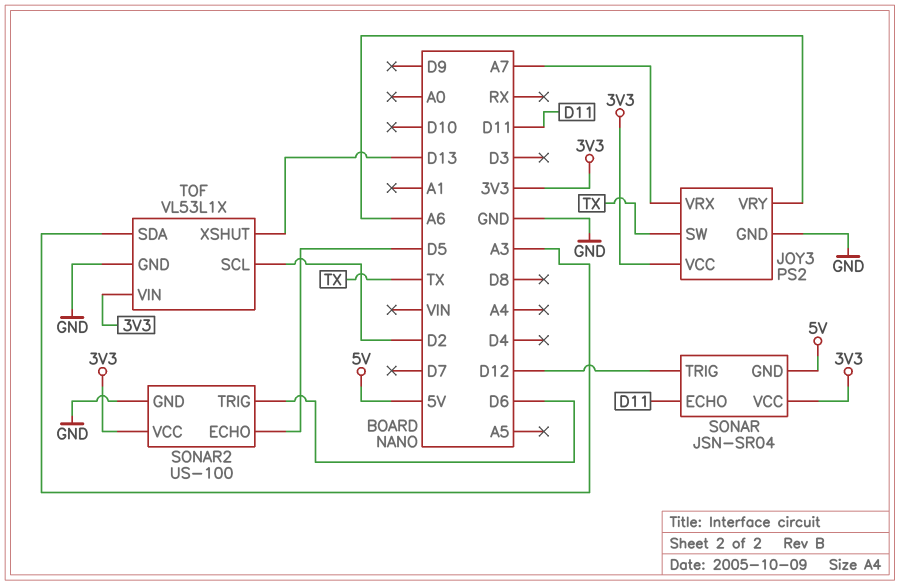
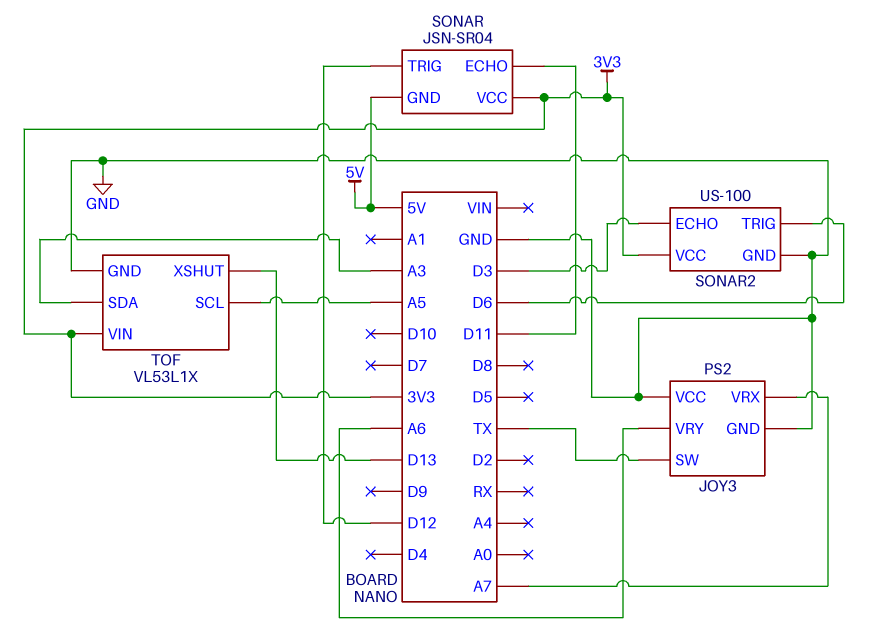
JOY3 pin VCC: 3V3 -> GND
SONAR2 pin ECHO: D5 -> D3
TOF pin SCL: D2 -> A5

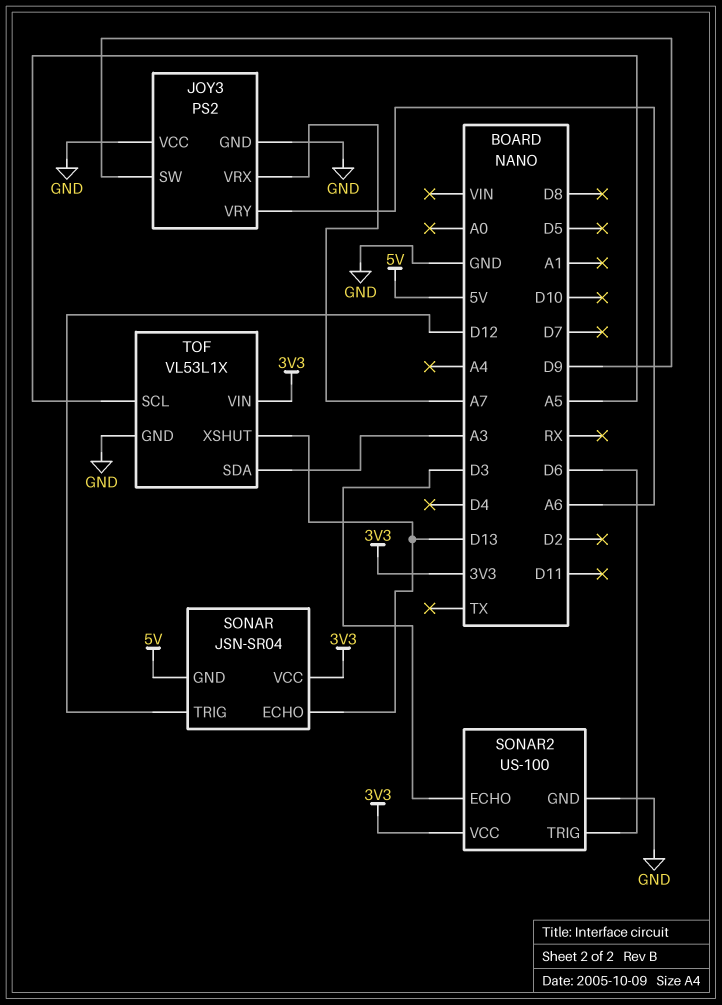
JOY3 pin SW: TX -> D9
SONAR pin ECHO: D11 -> D13

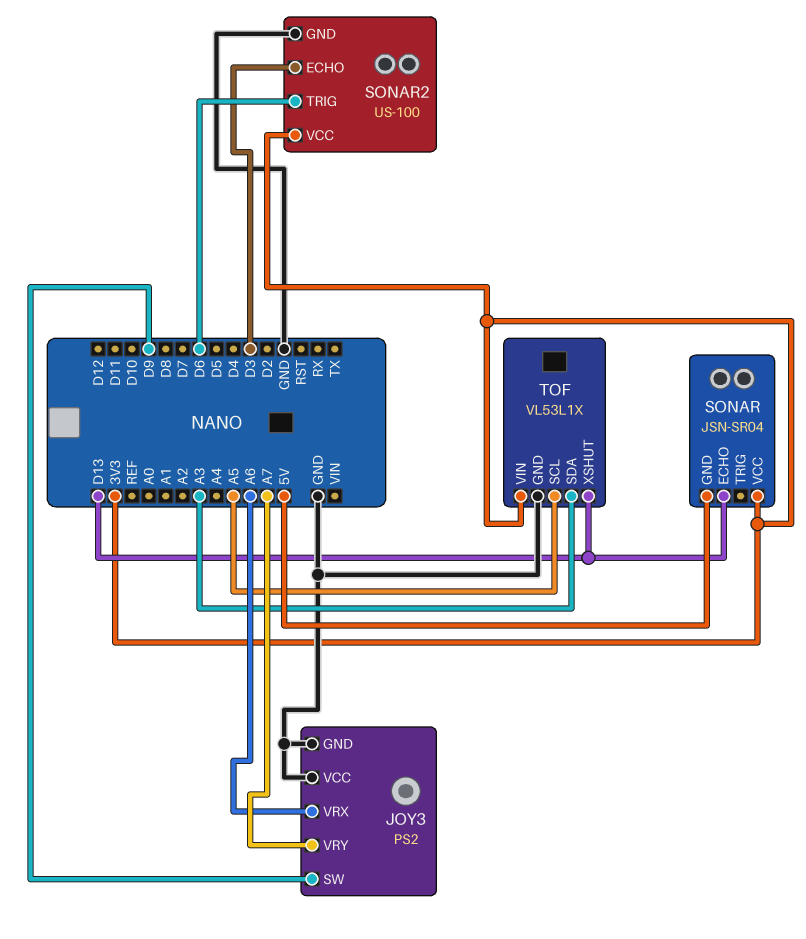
JOY3 pin VRX: A7 -> A6
JOY3 pin VRY: A6 -> A7
SONAR pin TRIG: D12 -> none

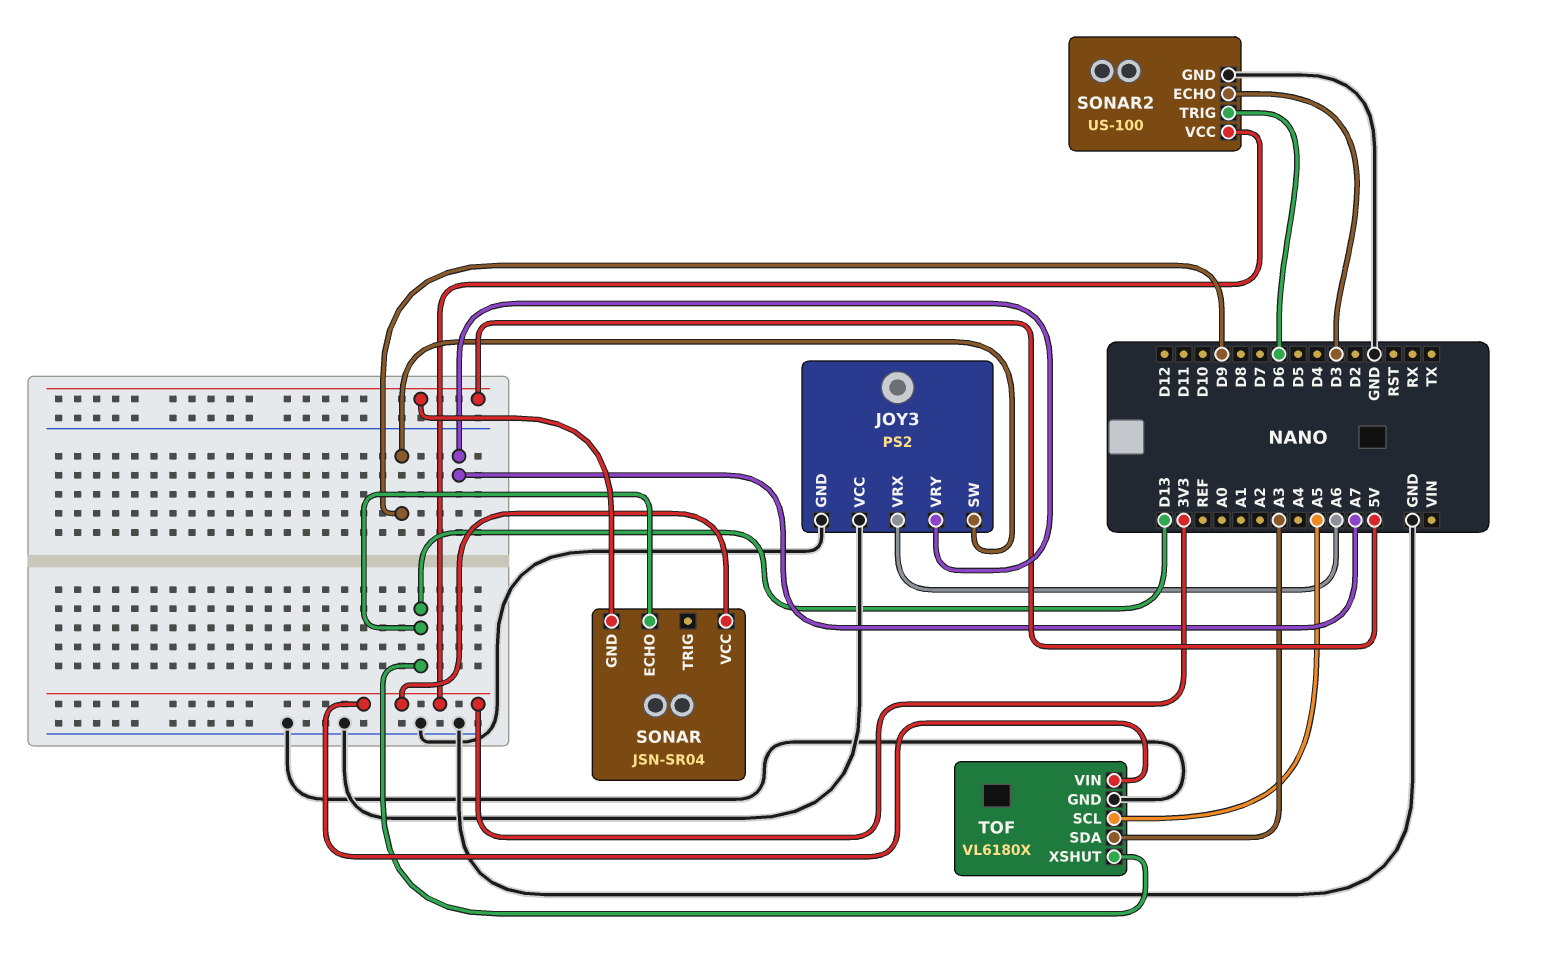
TOF: VL53L1X -> VL6180X

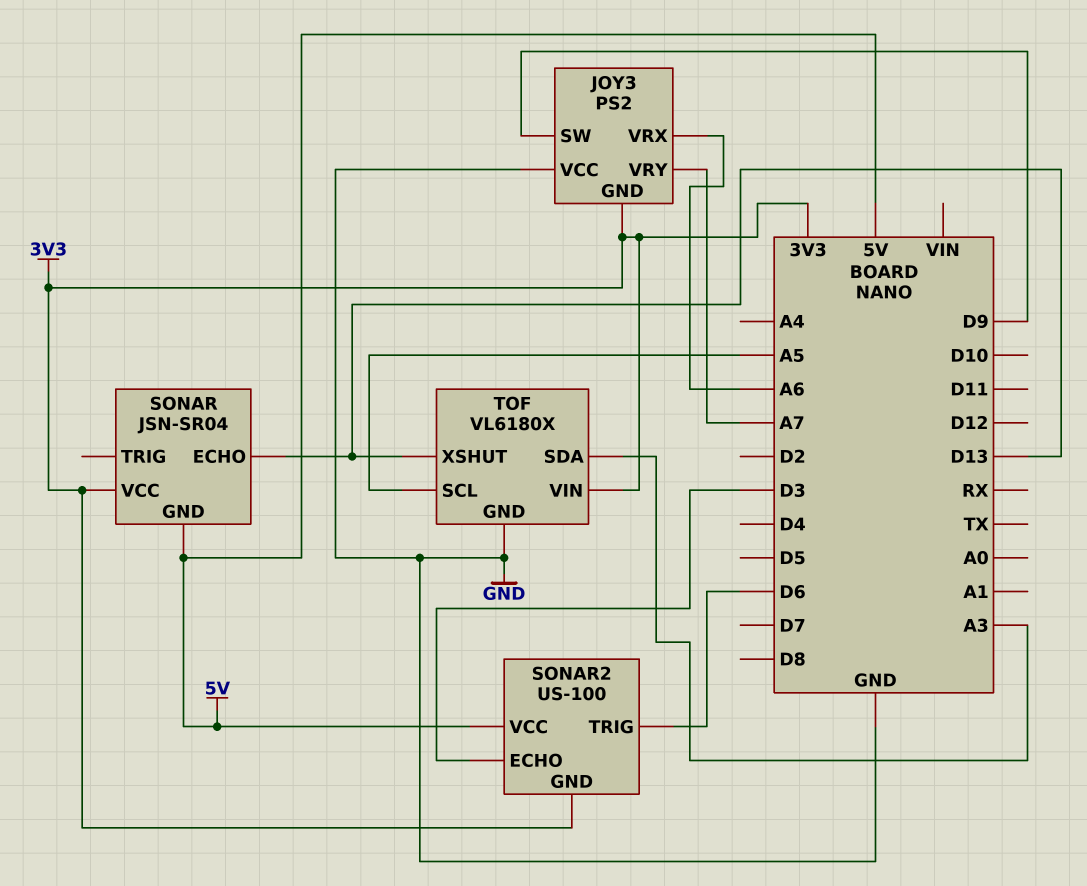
JOY3 pin GND: GND -> 3V3
SONAR2 pin GND: GND -> 3V3
SONAR2 pin VCC: 3V3 -> 5V

